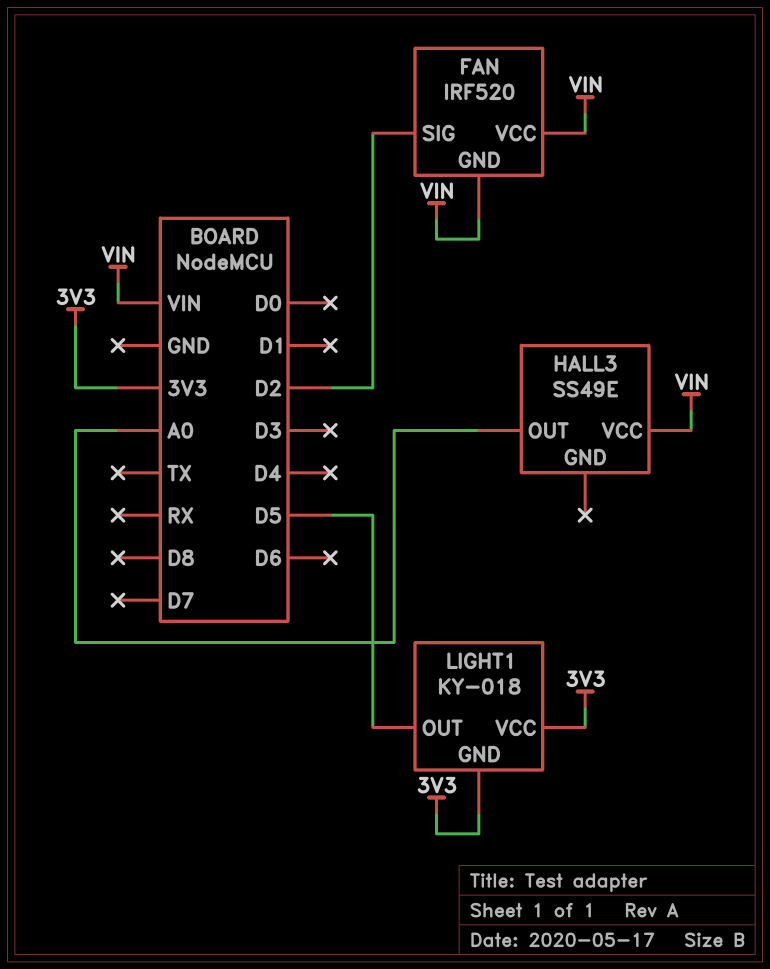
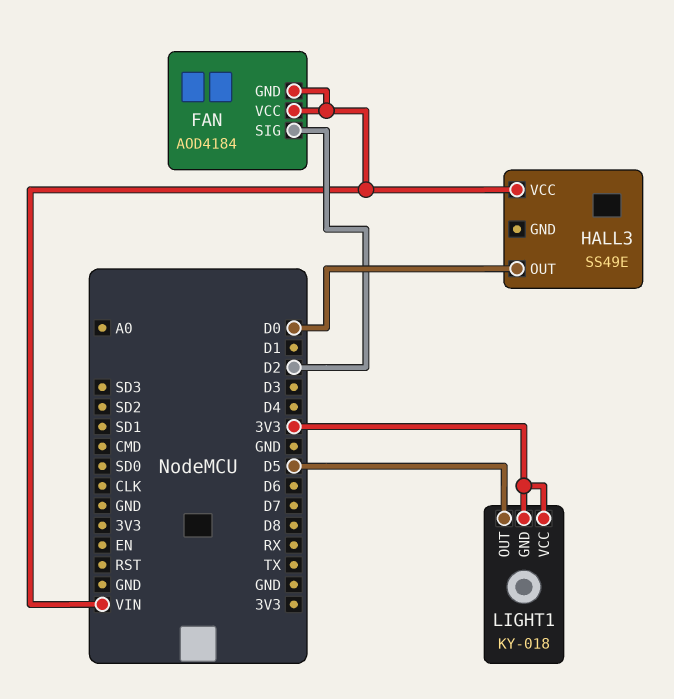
FAN: IRF520 -> AOD4184
HALL3 pin OUT: A0 -> D0

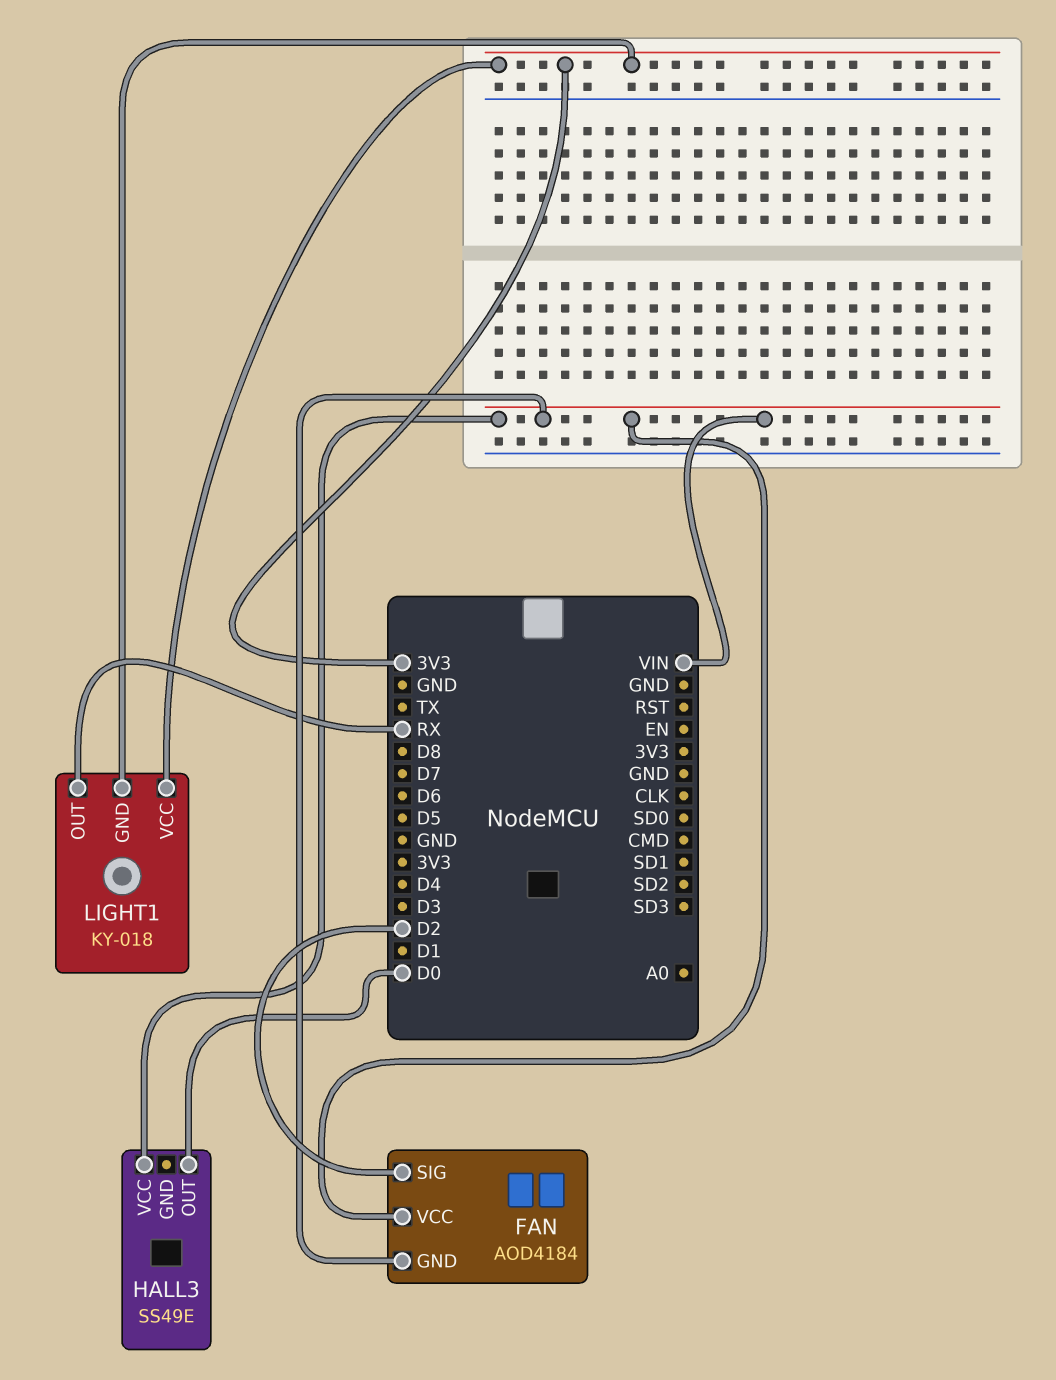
LIGHT1 pin OUT: D5 -> RX

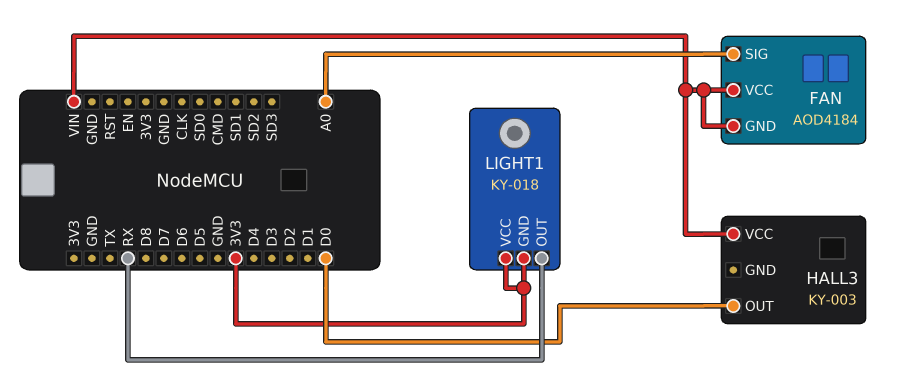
FAN pin SIG: D2 -> A0
HALL3: SS49E -> KY-003

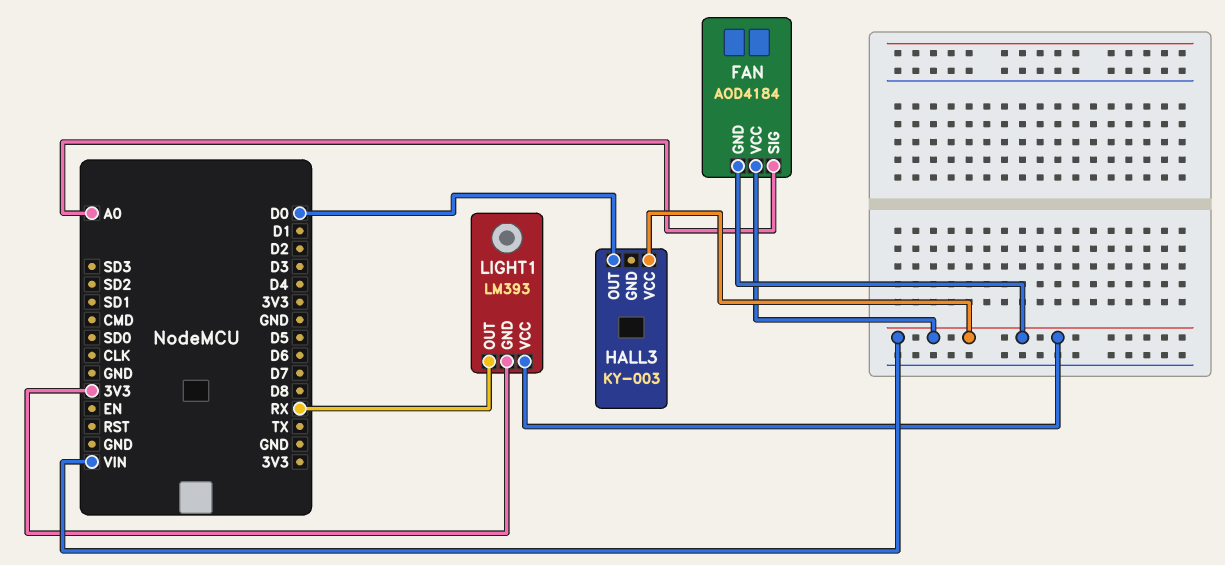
LIGHT1: KY-018 -> LM393
LIGHT1 pin VCC: 3V3 -> VIN

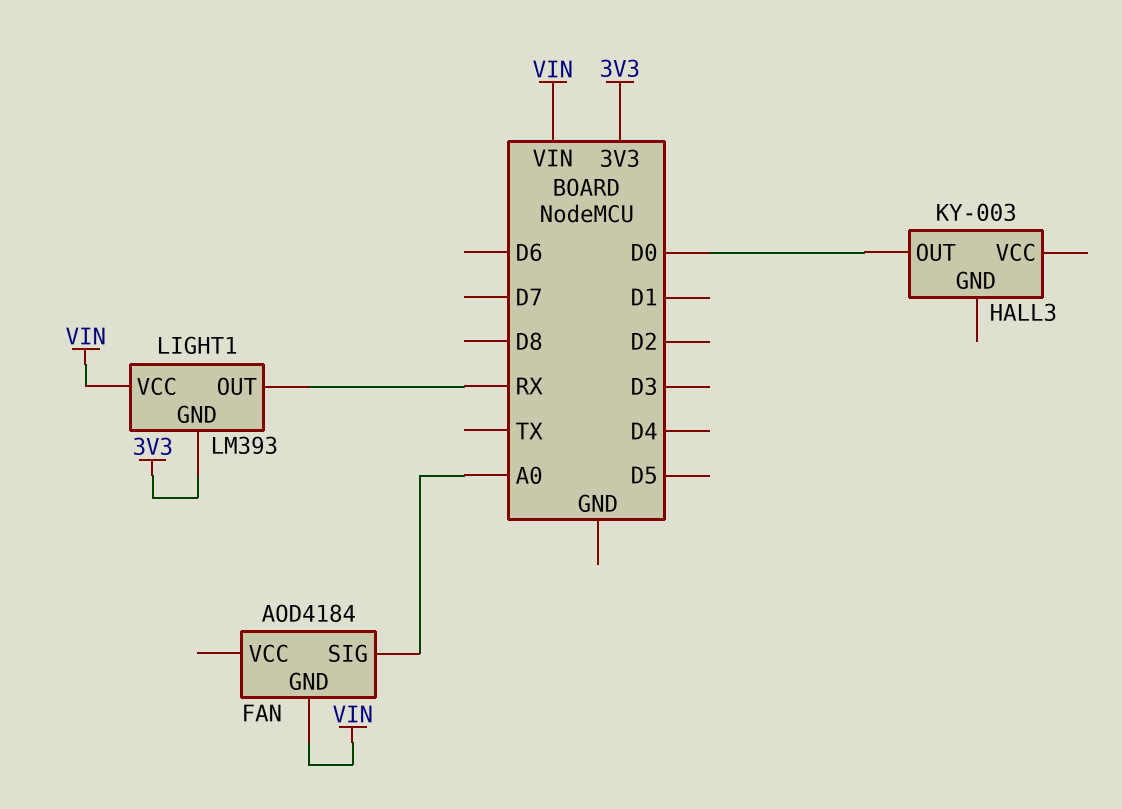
FAN pin VCC: VIN -> none
HALL3 pin VCC: VIN -> none

